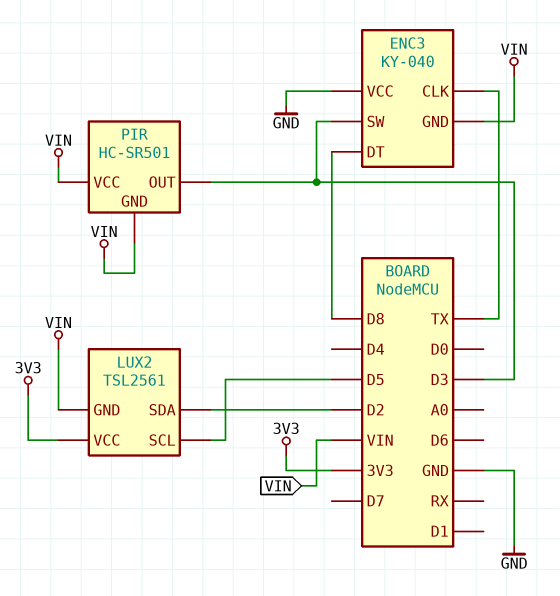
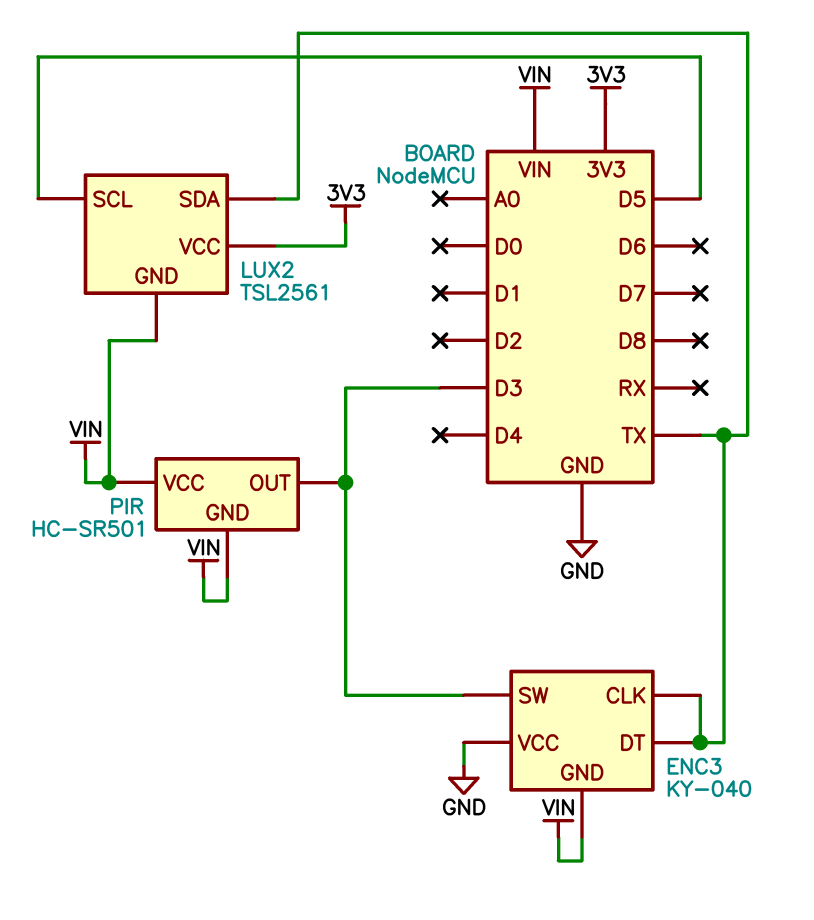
ENC3 pin DT: D8 -> TX
LUX2 pin SDA: D2 -> TX

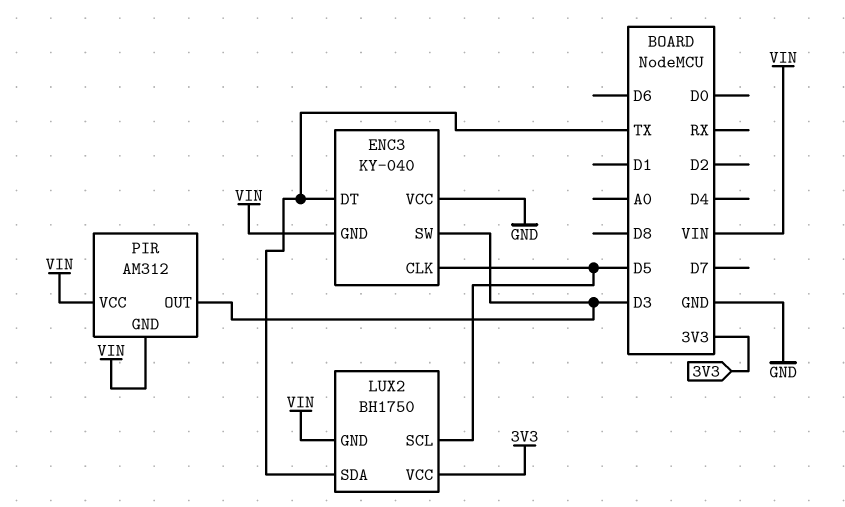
ENC3 pin CLK: TX -> D5
LUX2: TSL2561 -> BH1750
PIR: HC-SR501 -> AM312

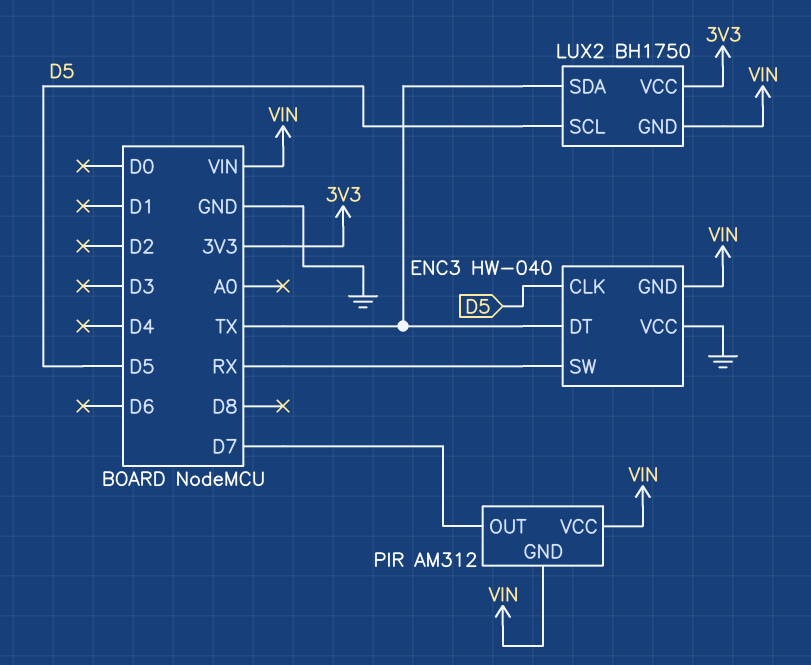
ENC3: KY-040 -> HW-040
ENC3 pin SW: D3 -> RX
PIR pin OUT: D3 -> D7

